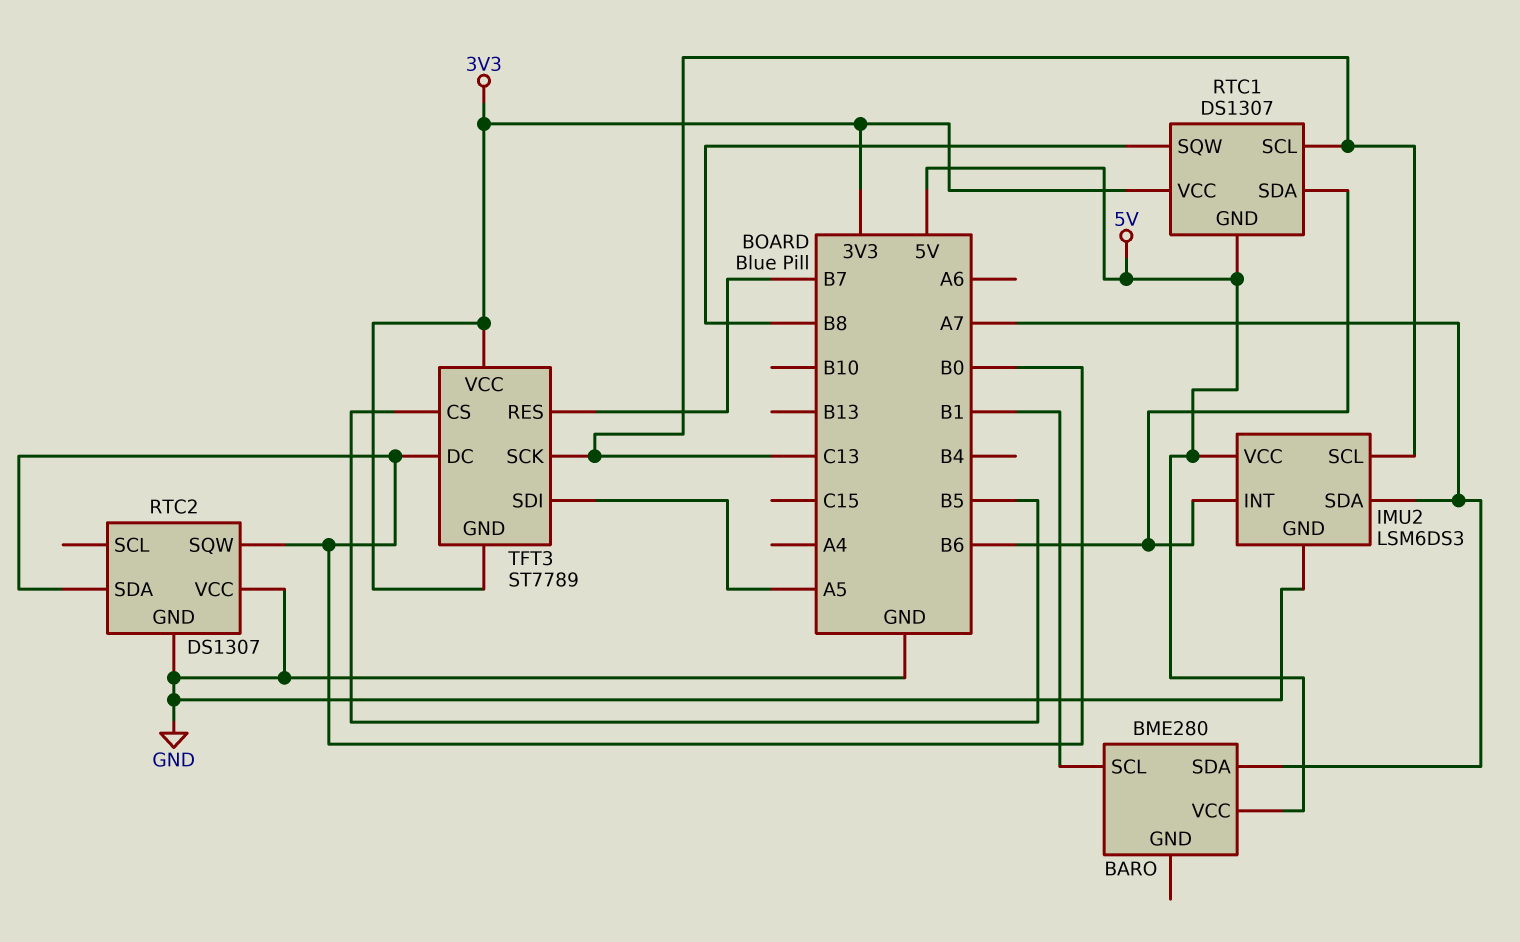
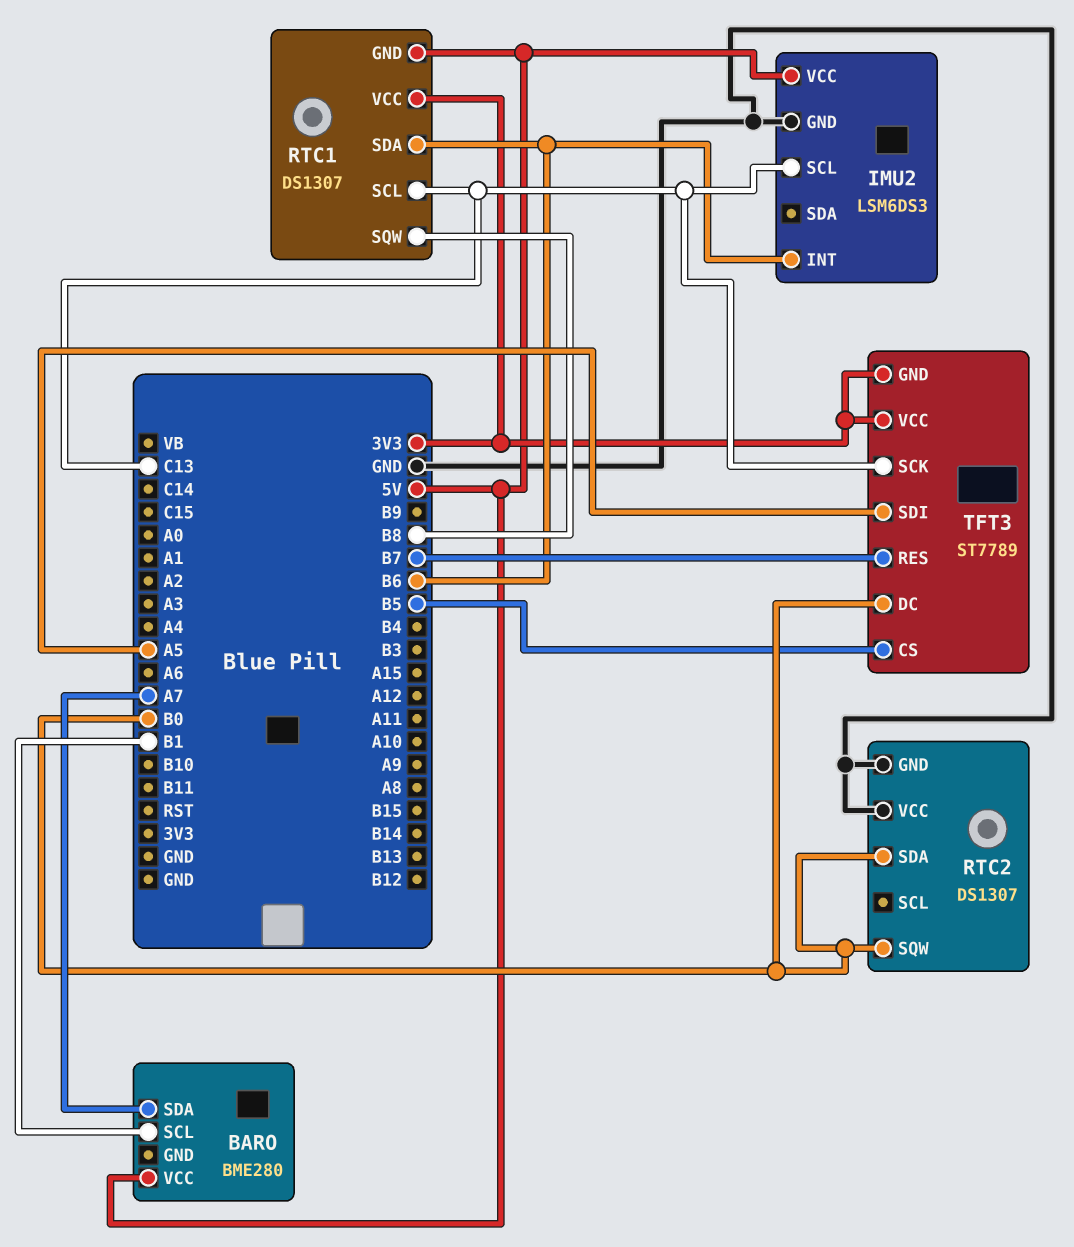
IMU2 pin SDA: A7 -> none

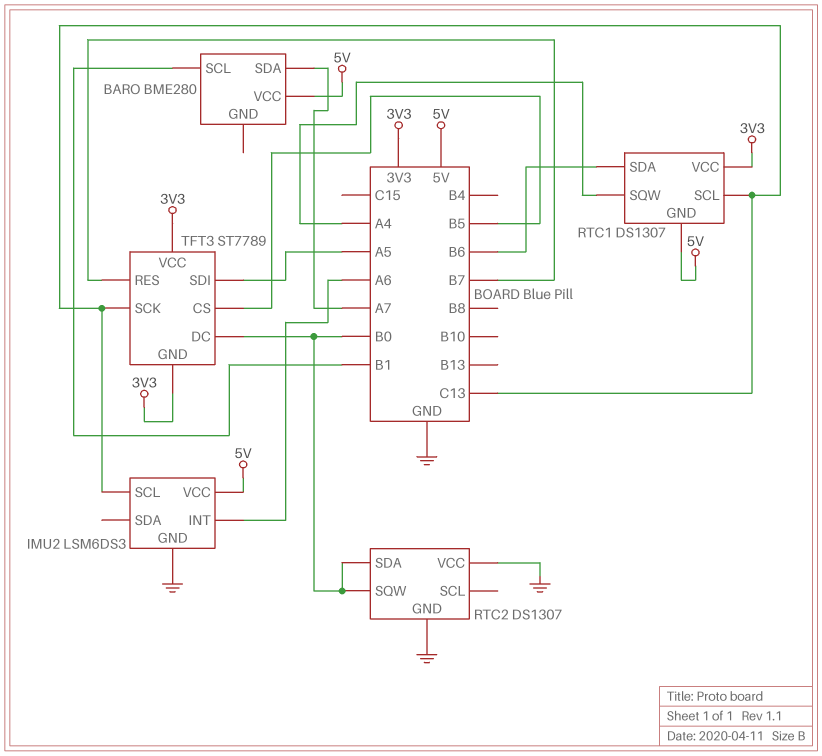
IMU2 pin INT: B6 -> A6
RTC1 pin SQW: B8 -> A4

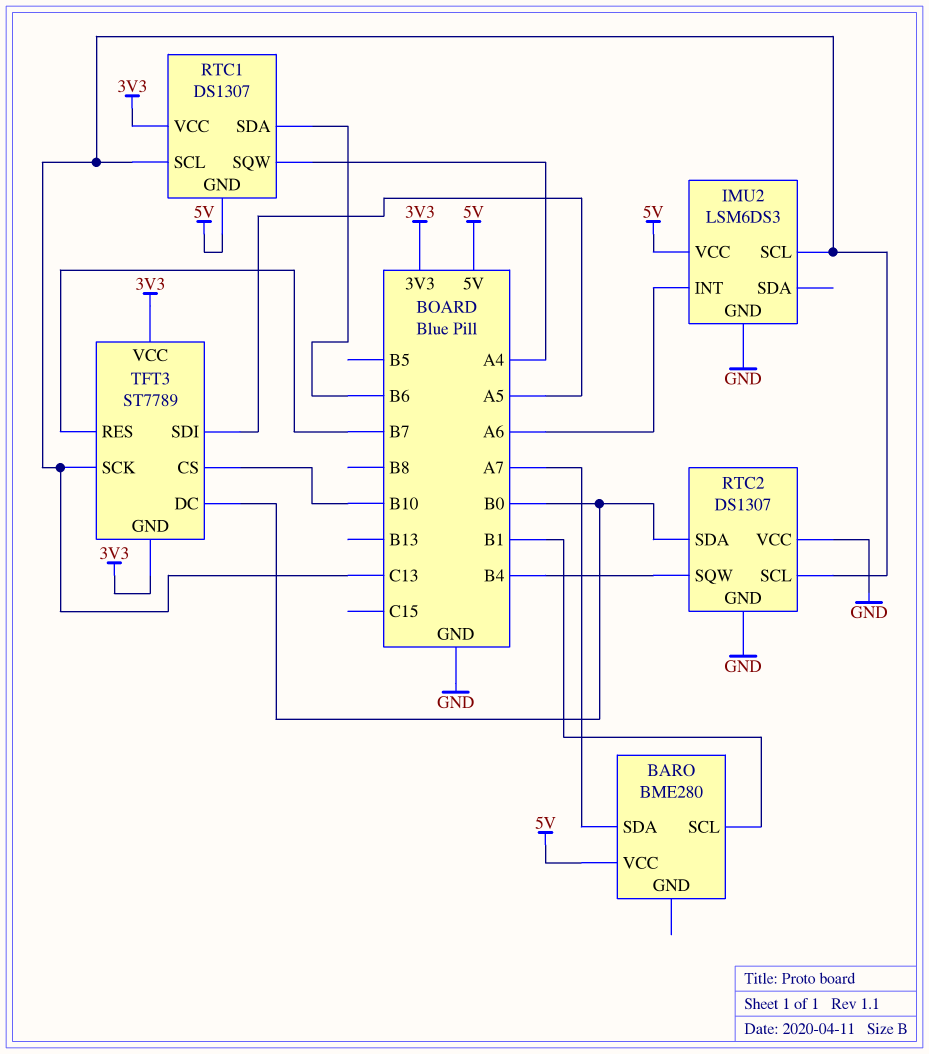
RTC2 pin SCL: none -> C13
RTC2 pin SQW: B0 -> B4
TFT3 pin CS: B5 -> B10

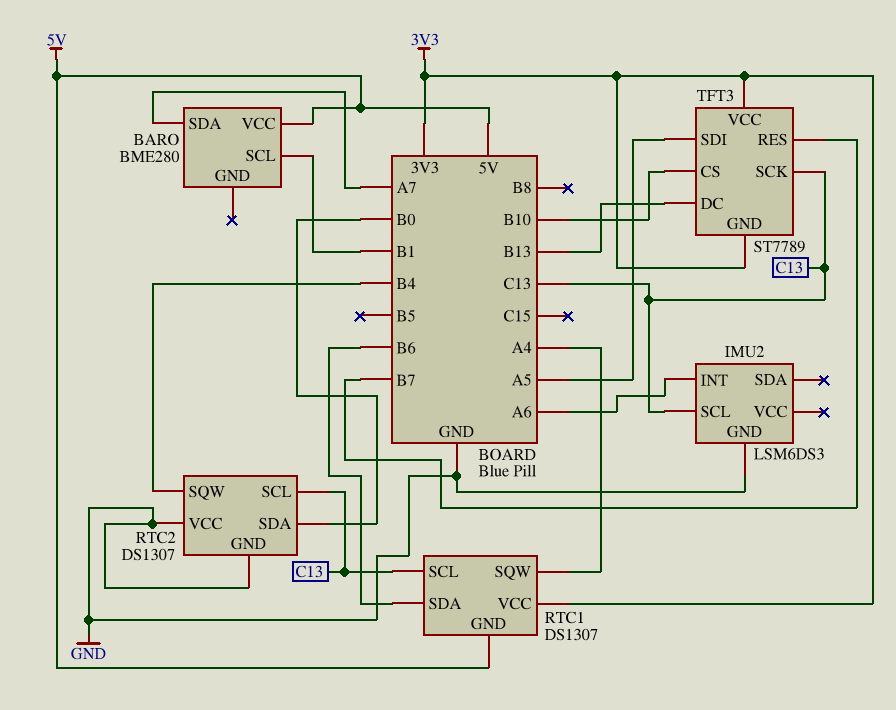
IMU2 pin VCC: 5V -> none
TFT3 pin DC: B0 -> B13

